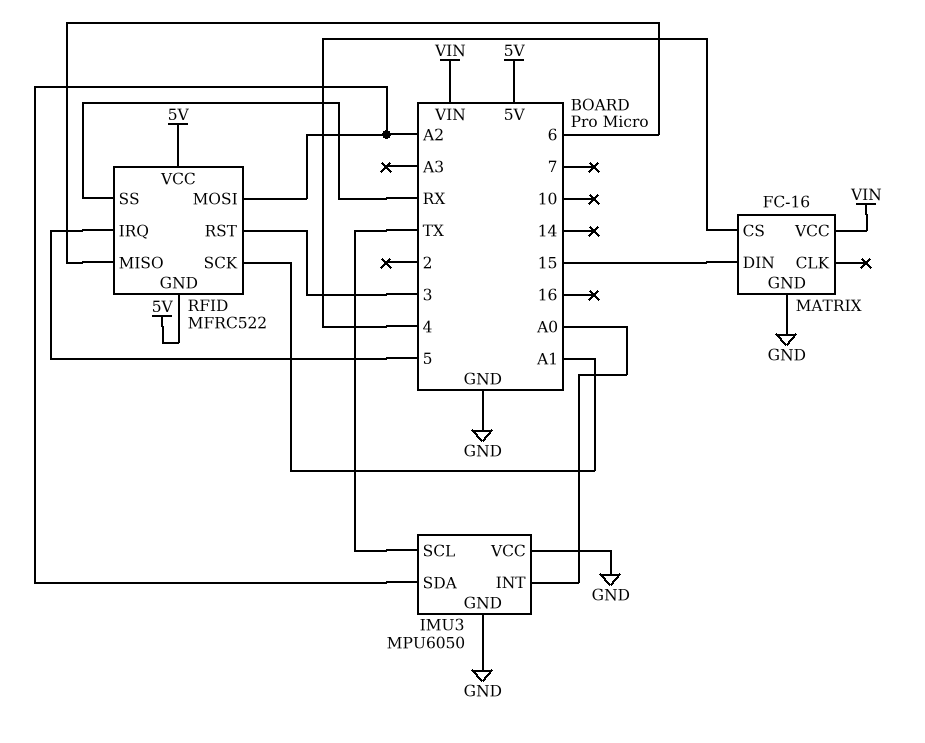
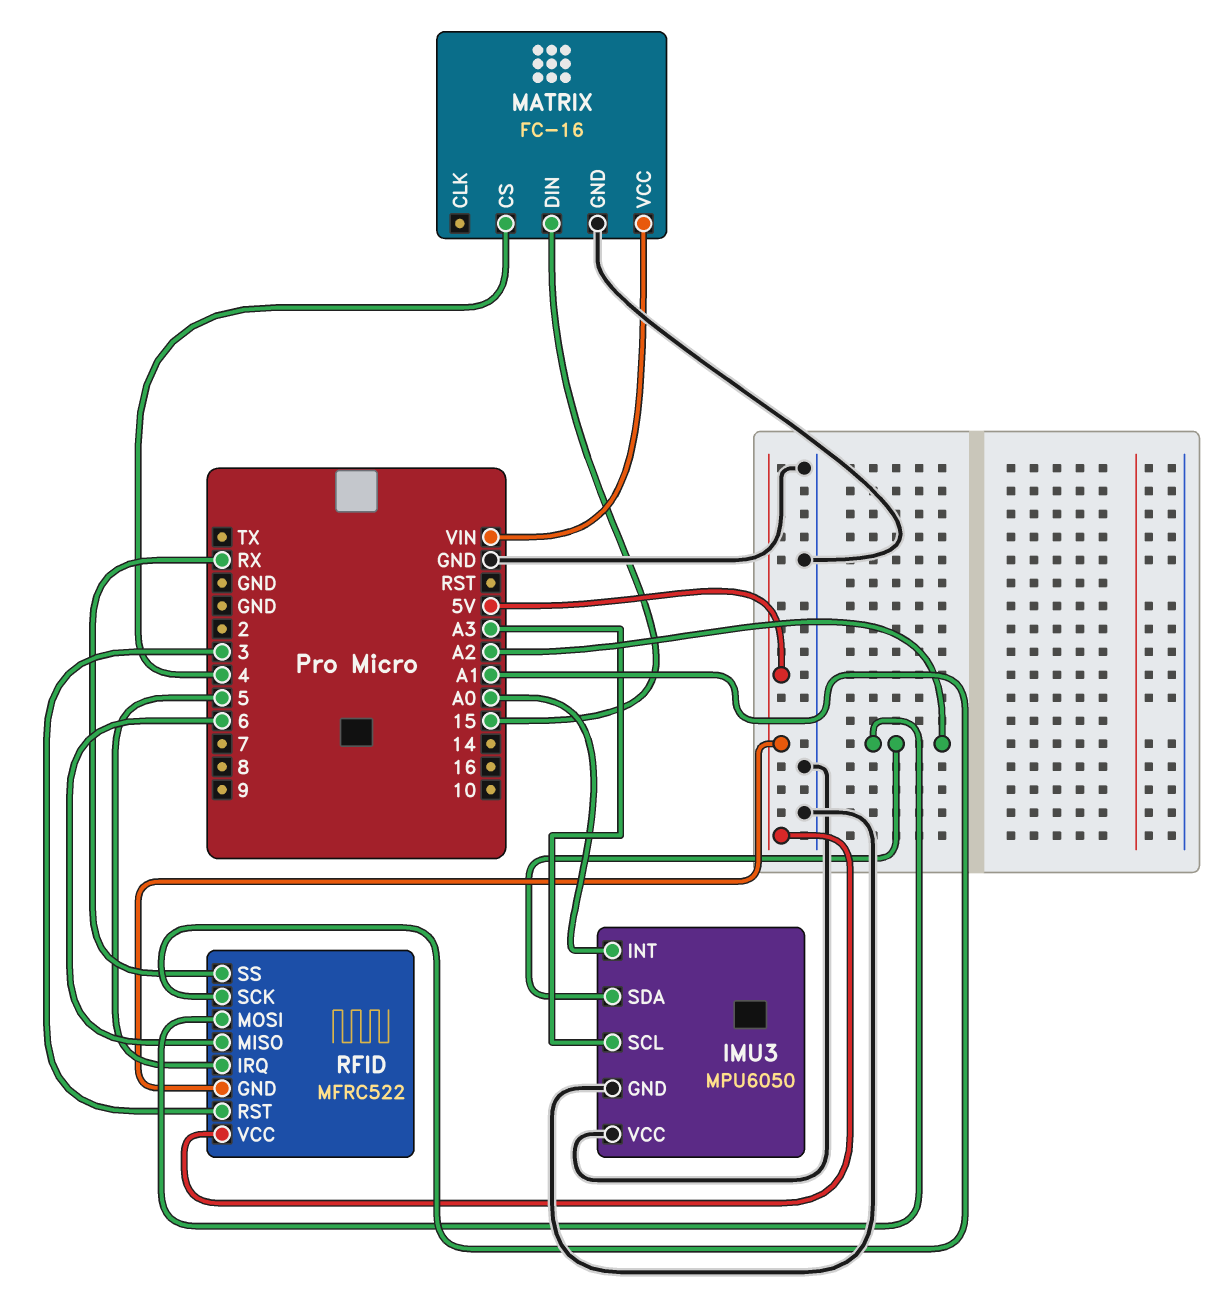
IMU3 pin SCL: TX -> A3

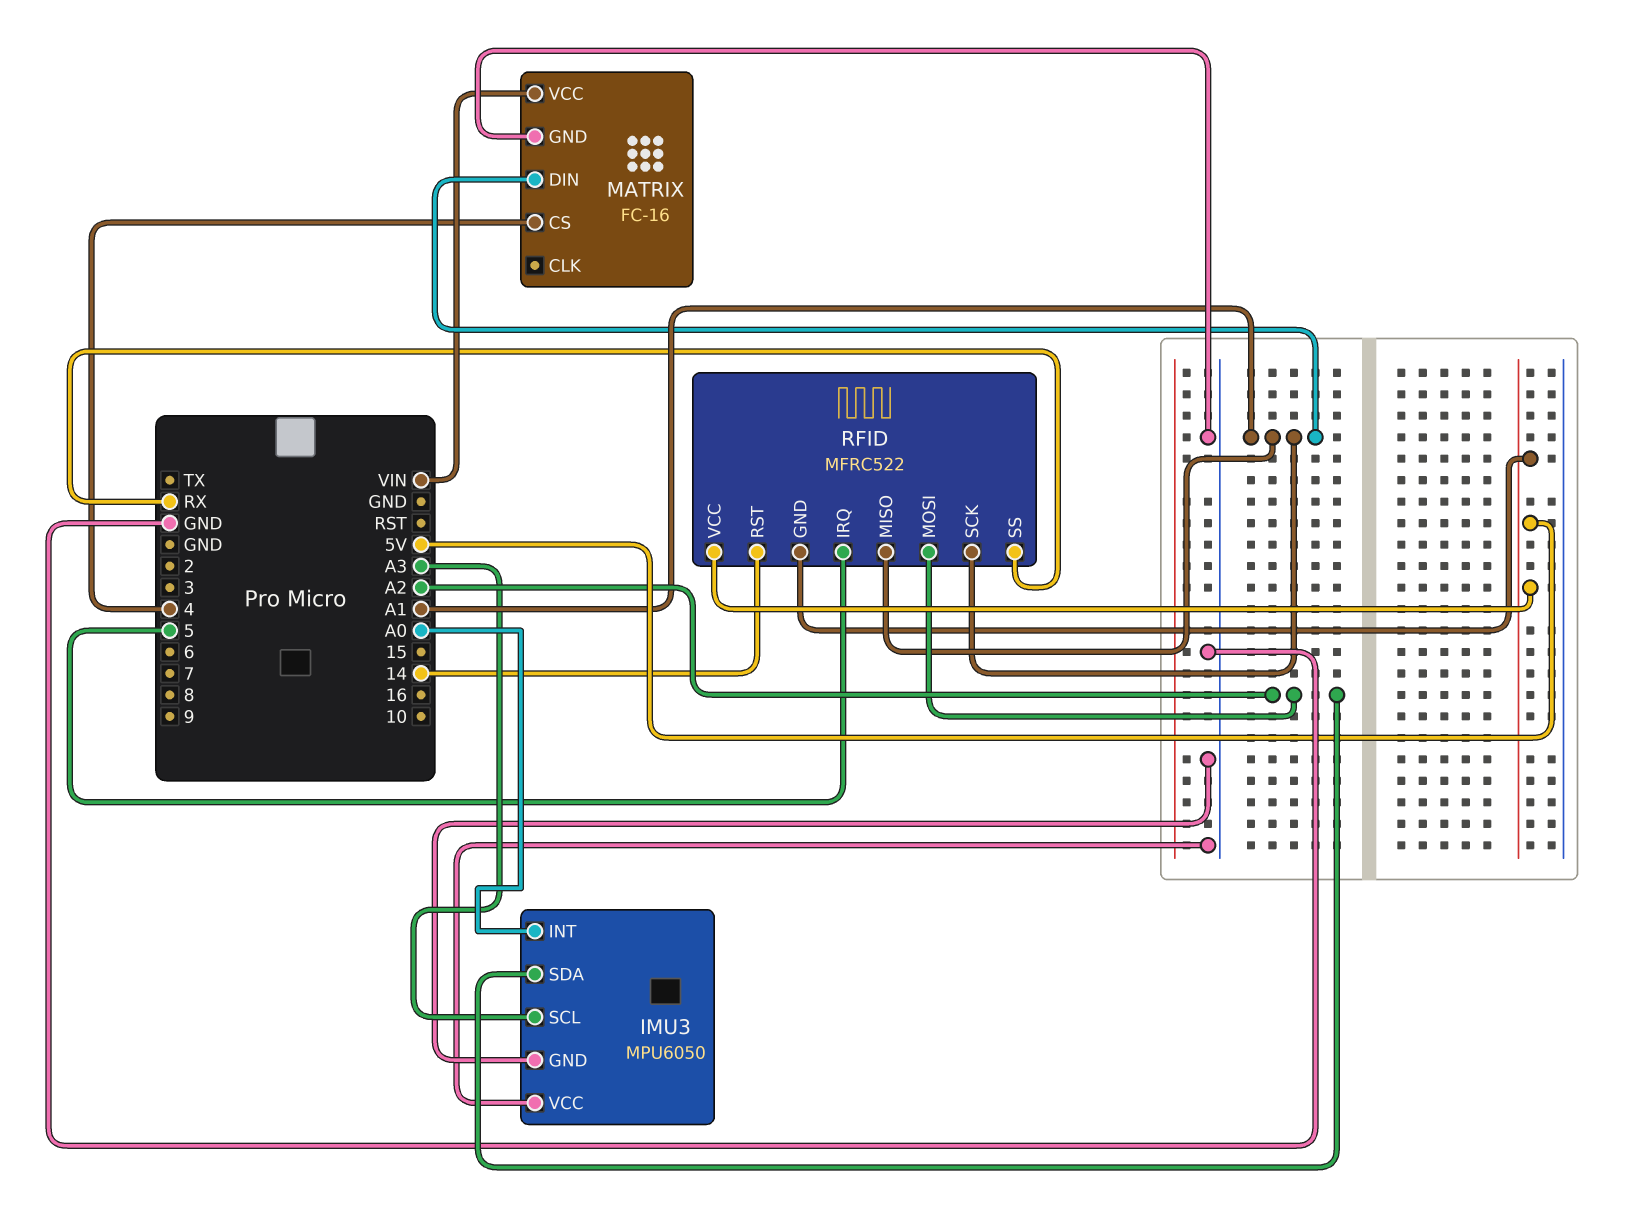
MATRIX pin DIN: 15 -> A1
RFID pin MISO: 6 -> A1
RFID pin RST: 3 -> 14

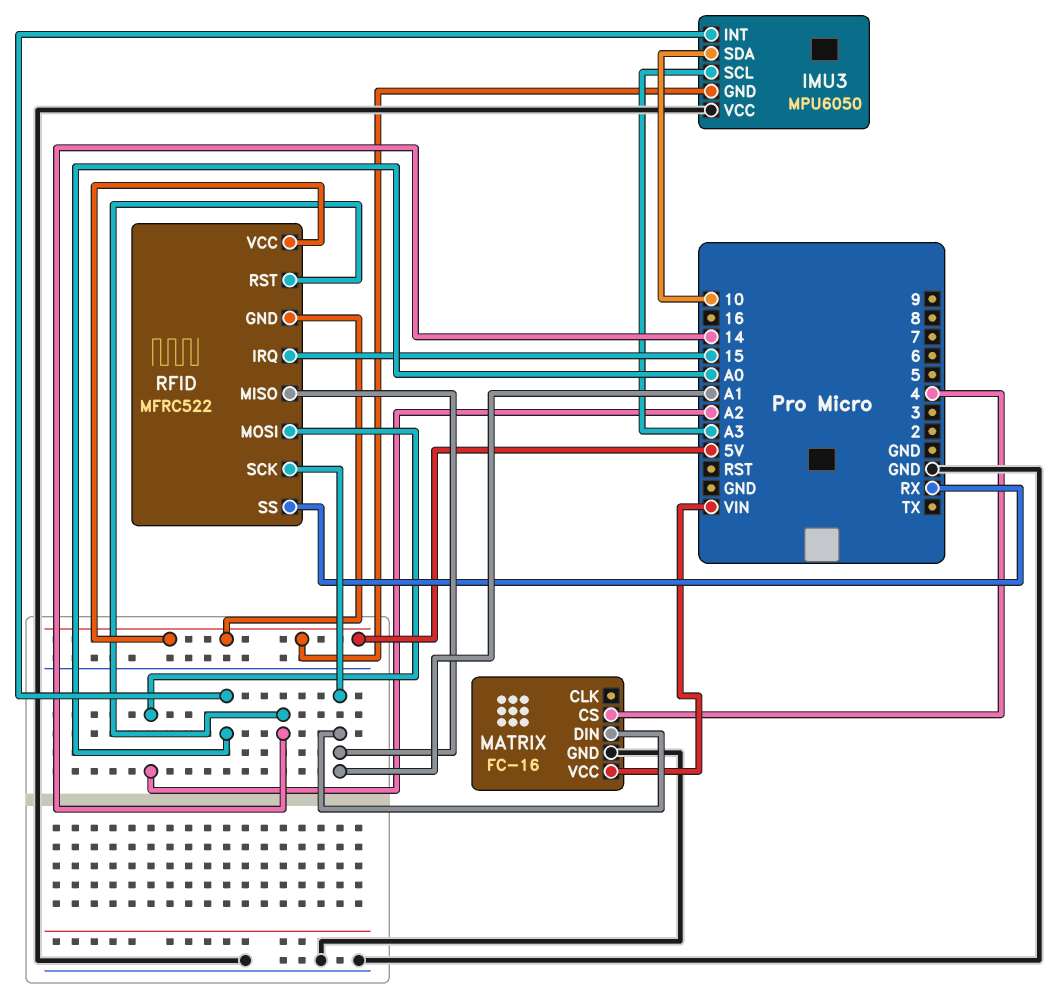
IMU3 pin GND: GND -> 5V
IMU3 pin SDA: A2 -> 10
RFID pin IRQ: 5 -> 15

